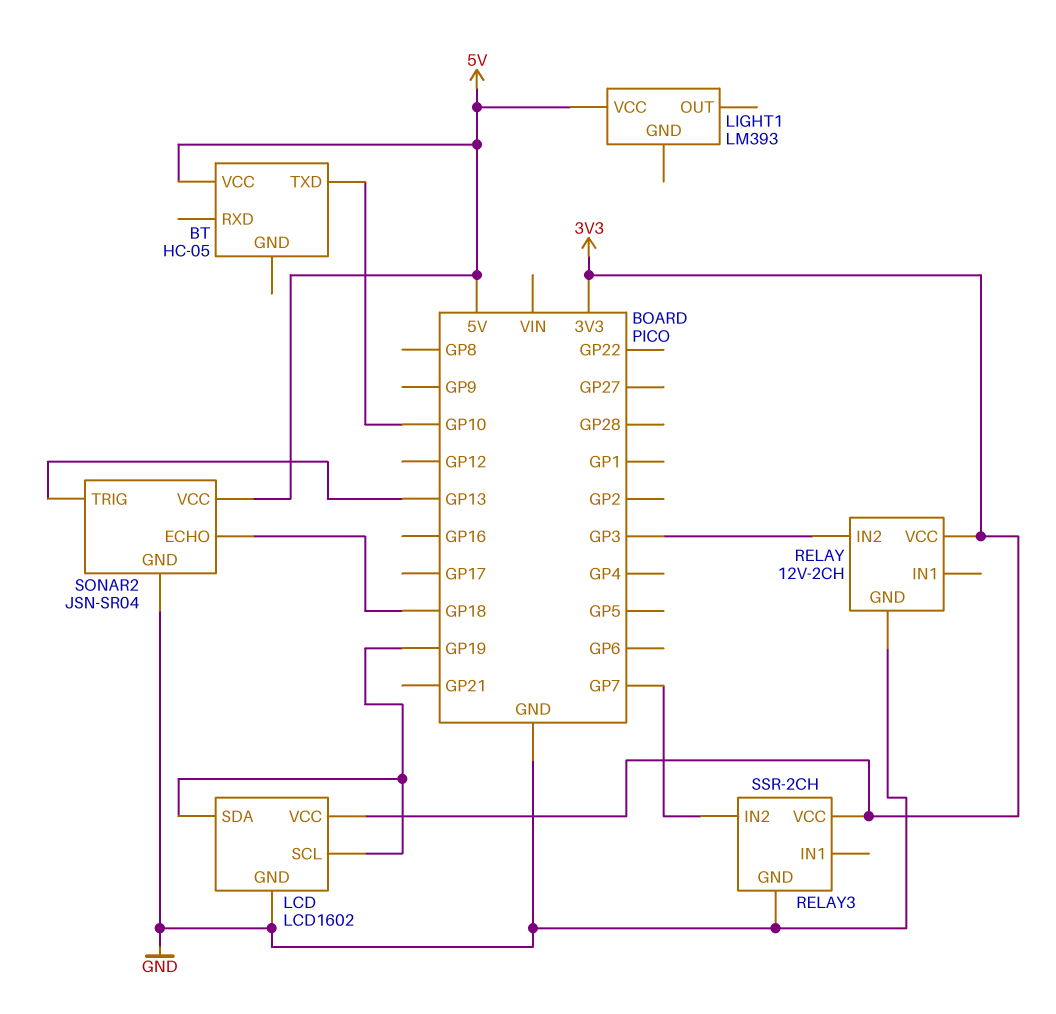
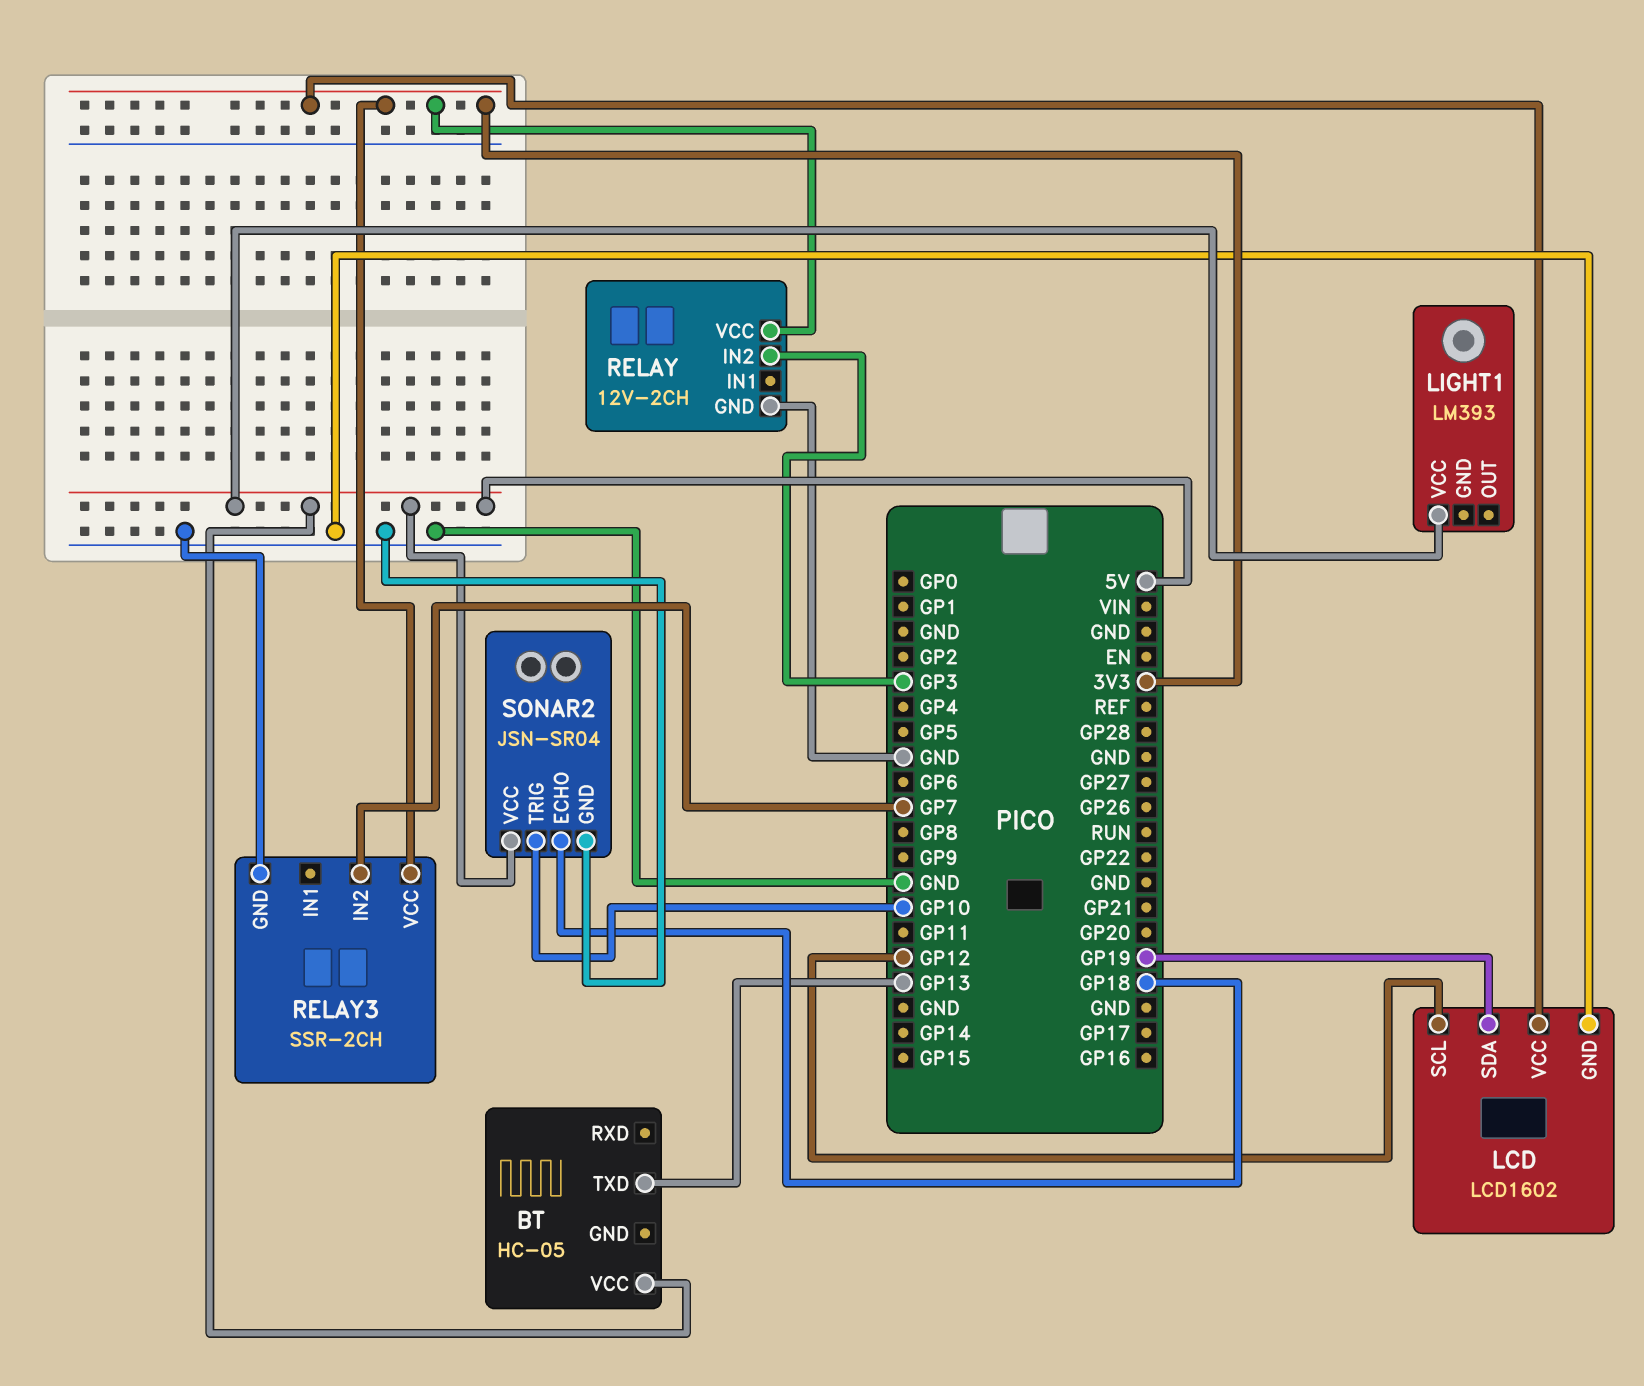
BT pin TXD: GP10 -> GP13
LCD pin SCL: GP19 -> GP12
SONAR2 pin TRIG: GP13 -> GP10

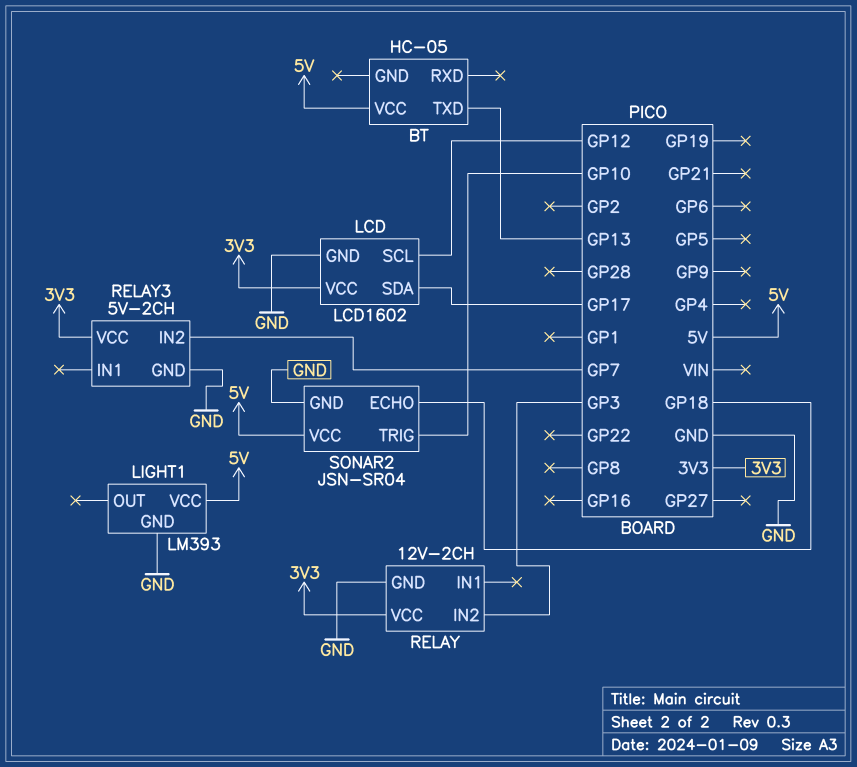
LCD pin SDA: GP19 -> GP17
LIGHT1 pin GND: none -> GND
RELAY3: SSR-2CH -> 5V-2CH

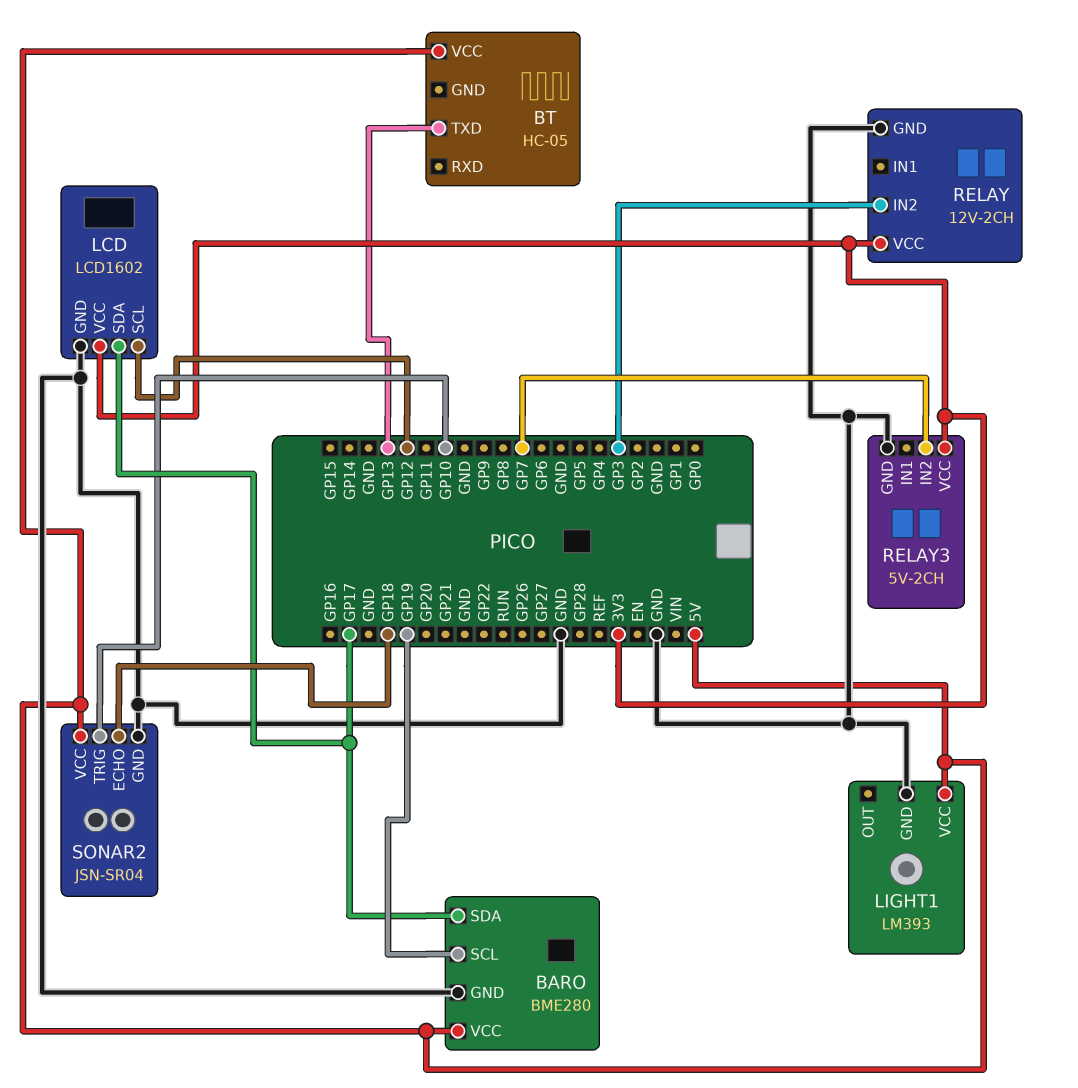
BARO: none -> BME280
BARO pin GND: none -> GND
BARO pin SCL: none -> GP19
BARO pin SDA: none -> GP17
BARO pin VCC: none -> 5V

